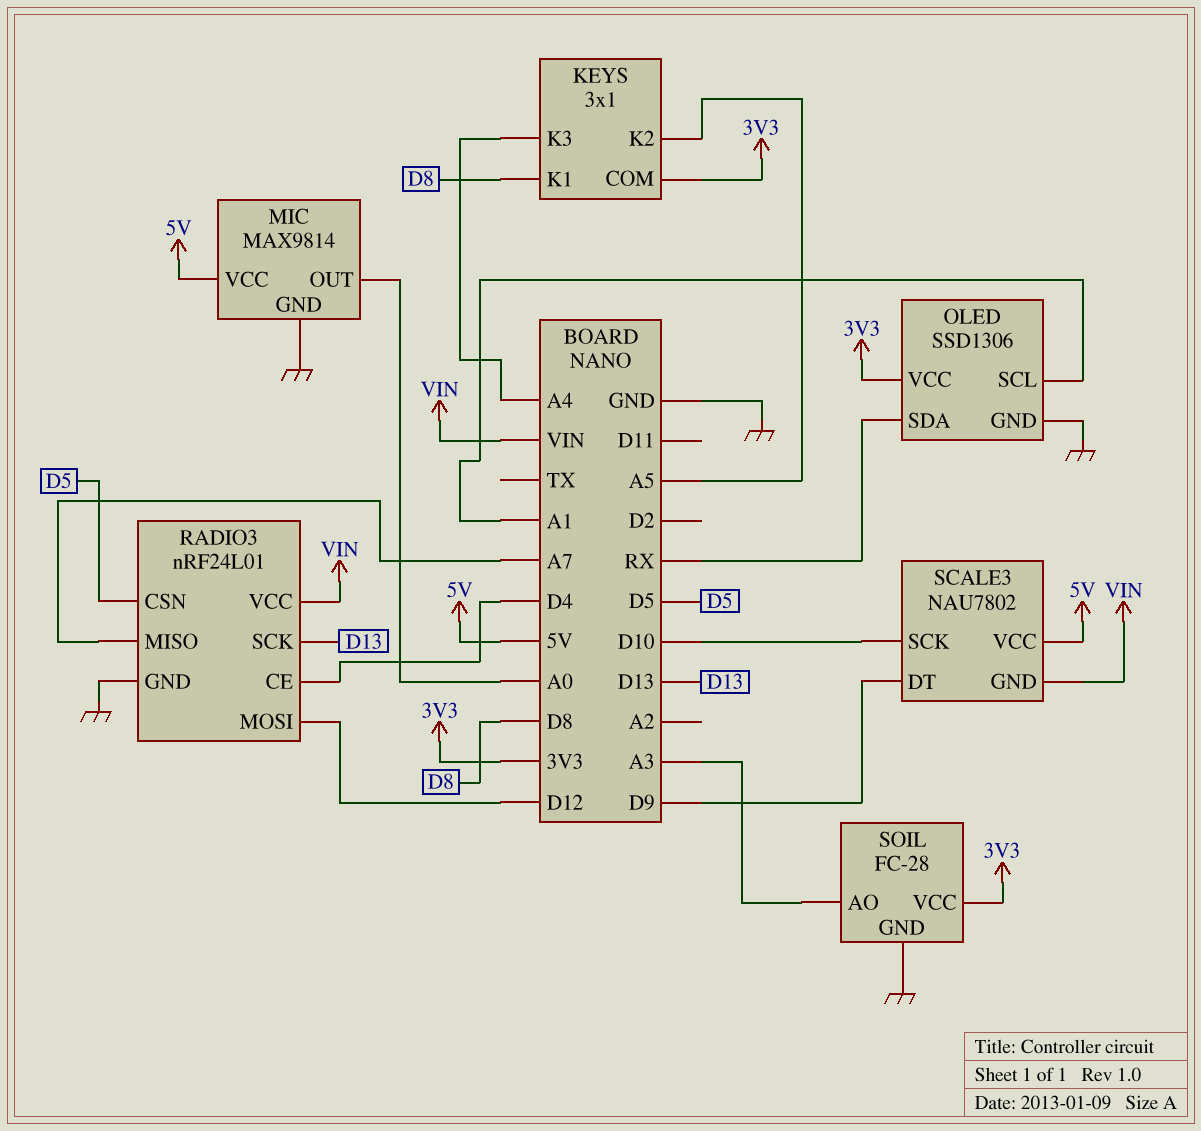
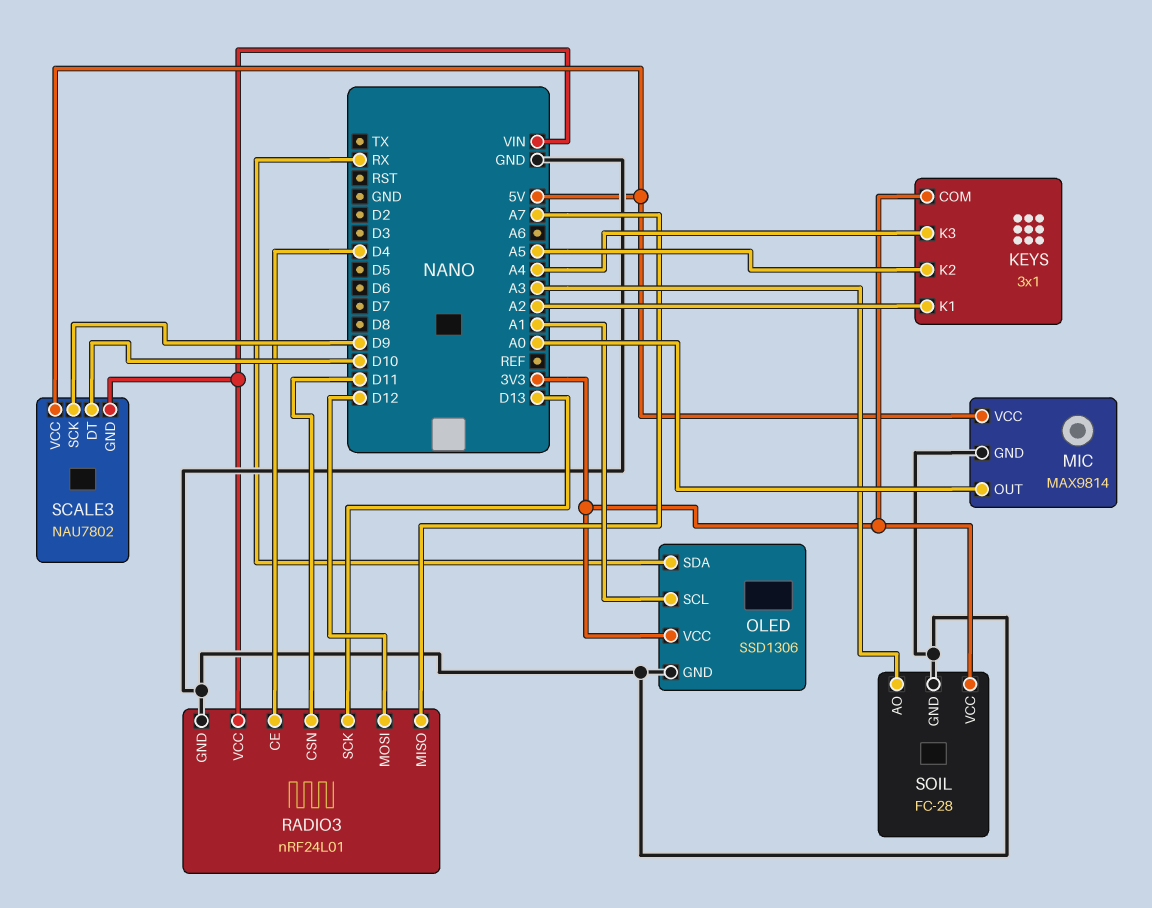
KEYS pin K1: D8 -> A2
RADIO3 pin CSN: D5 -> D11
SCALE3 pin DT: D9 -> D10
SCALE3 pin SCK: D10 -> D9

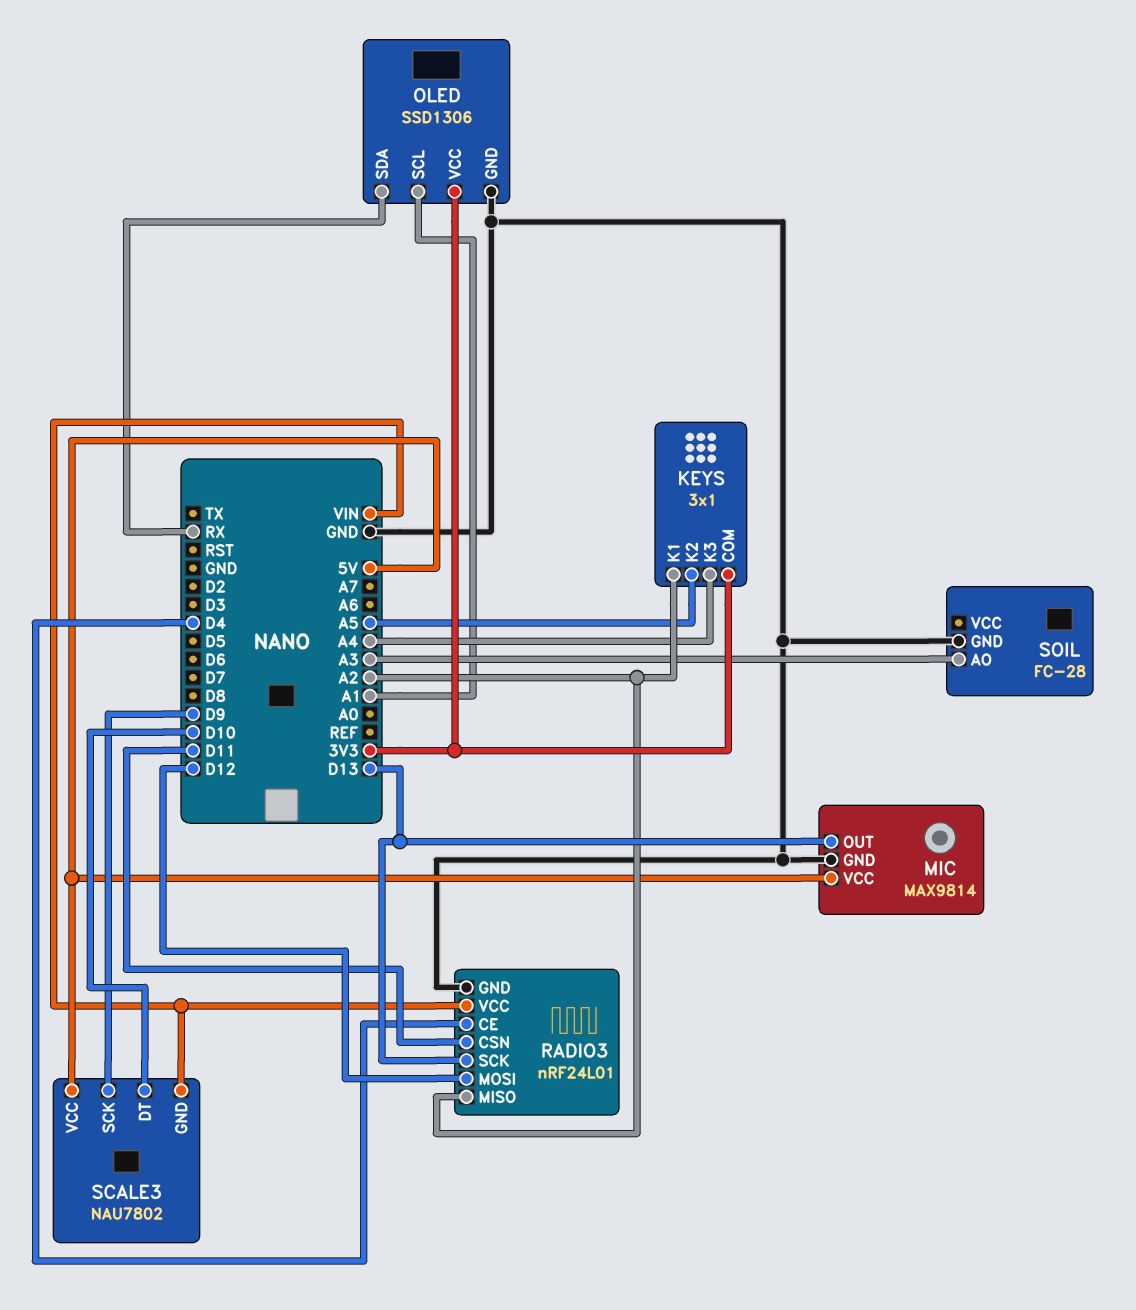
MIC pin OUT: A0 -> D13
RADIO3 pin MISO: A7 -> A2
SOIL pin VCC: 3V3 -> none

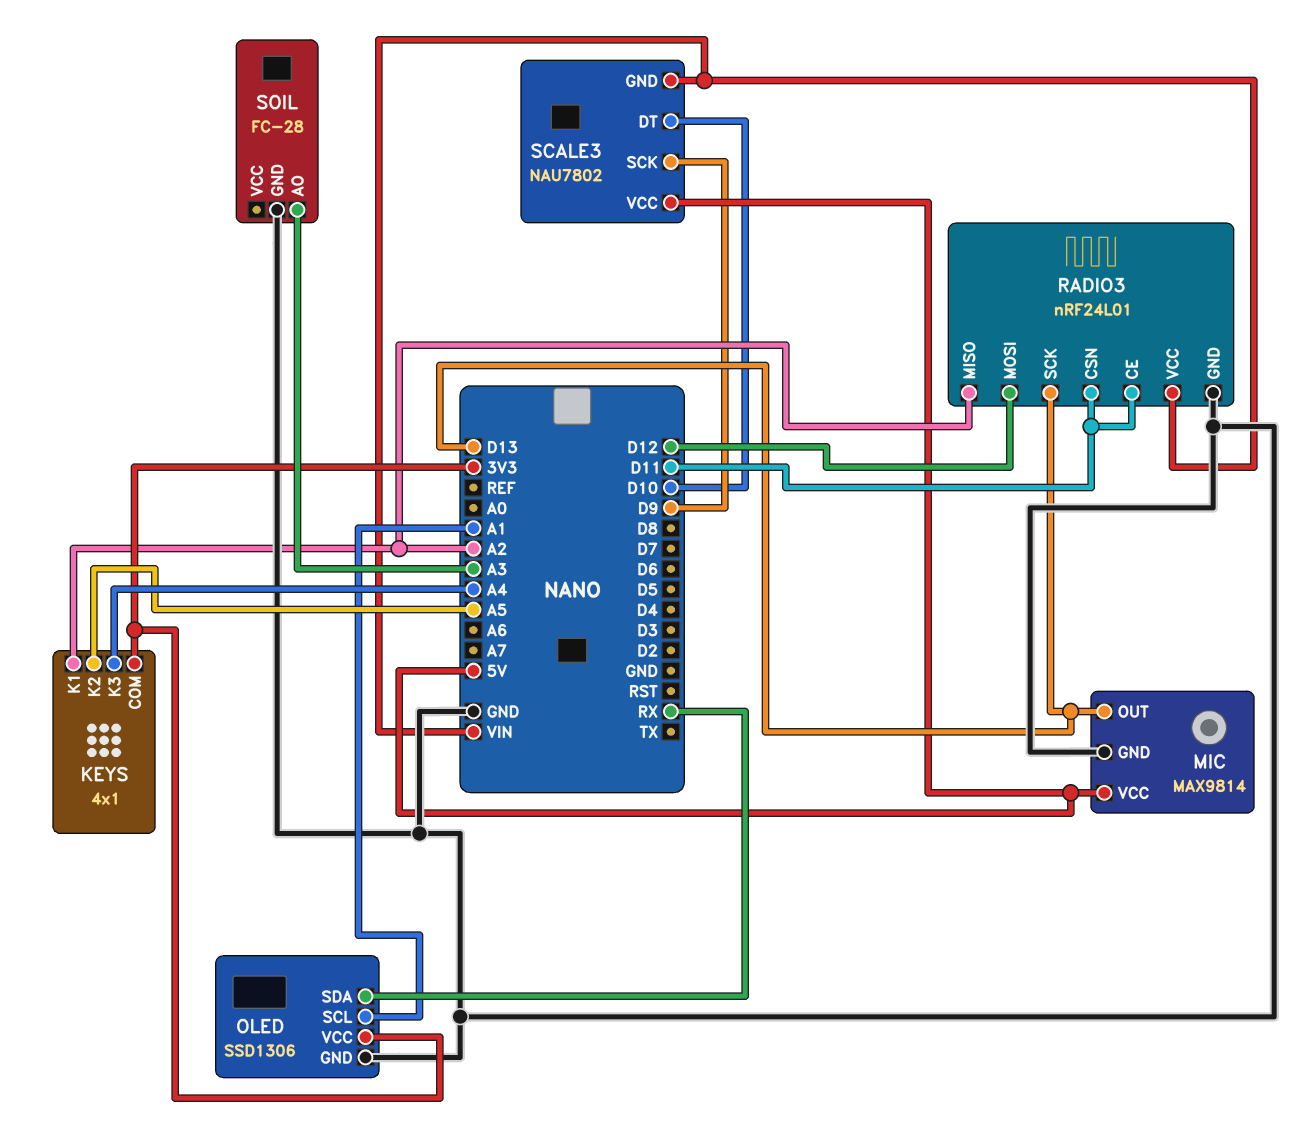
KEYS: 3x1 -> 4x1
RADIO3 pin CE: D4 -> D11

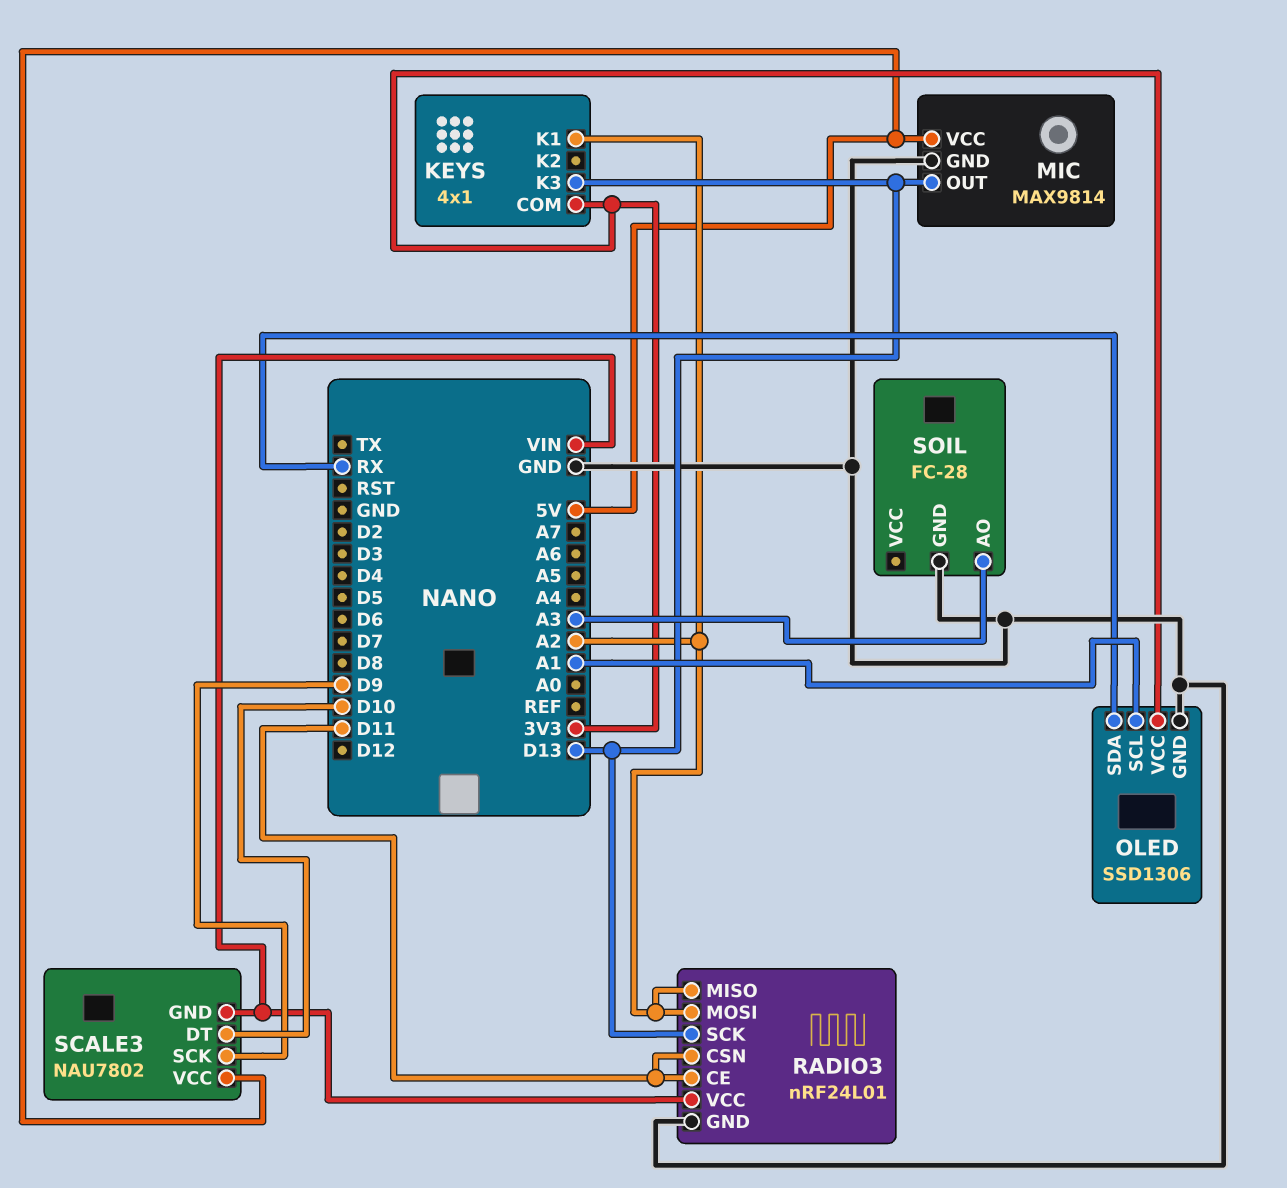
KEYS pin K2: A5 -> none
KEYS pin K3: A4 -> D13
RADIO3 pin MOSI: D12 -> A2

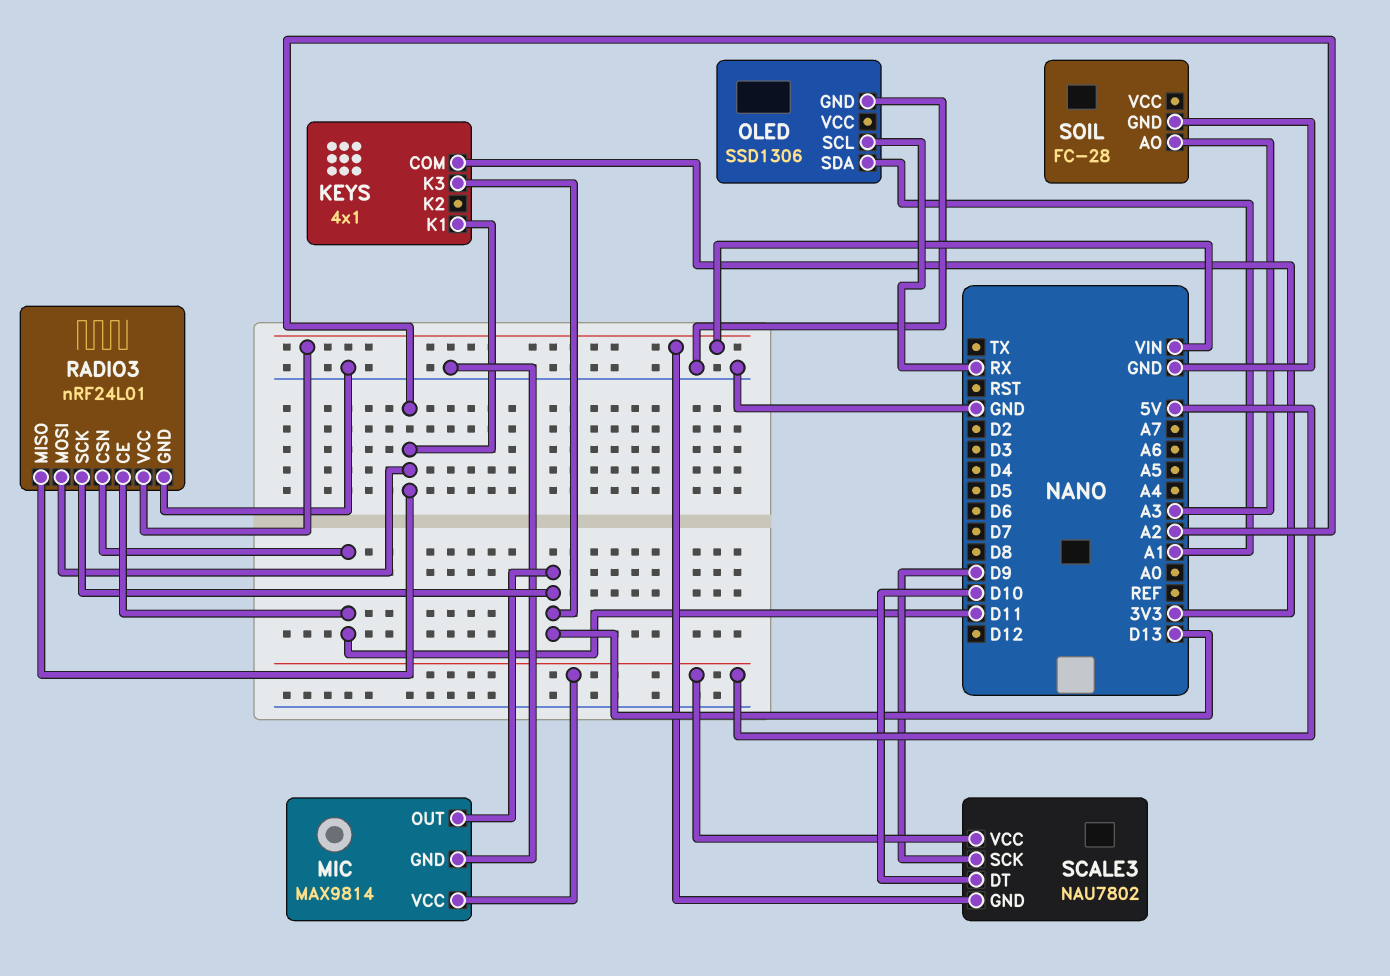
OLED pin SCL: A1 -> RX
OLED pin SDA: RX -> A1
OLED pin VCC: 3V3 -> none

